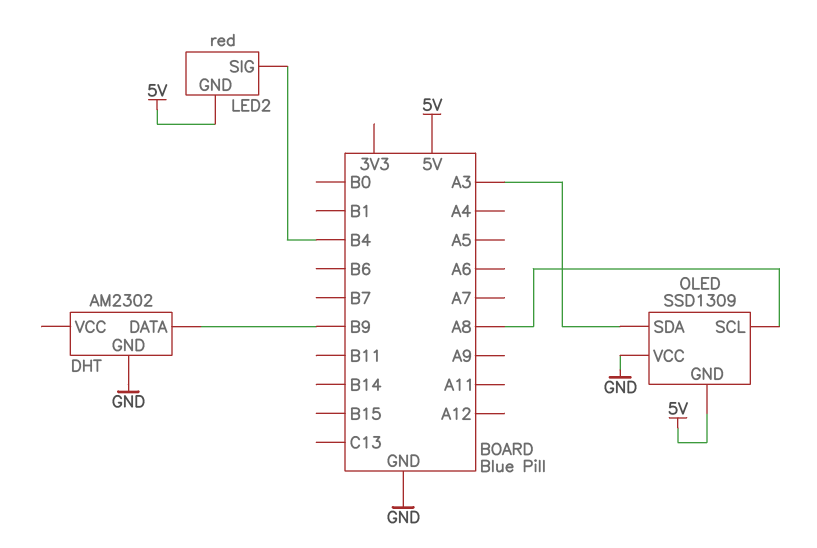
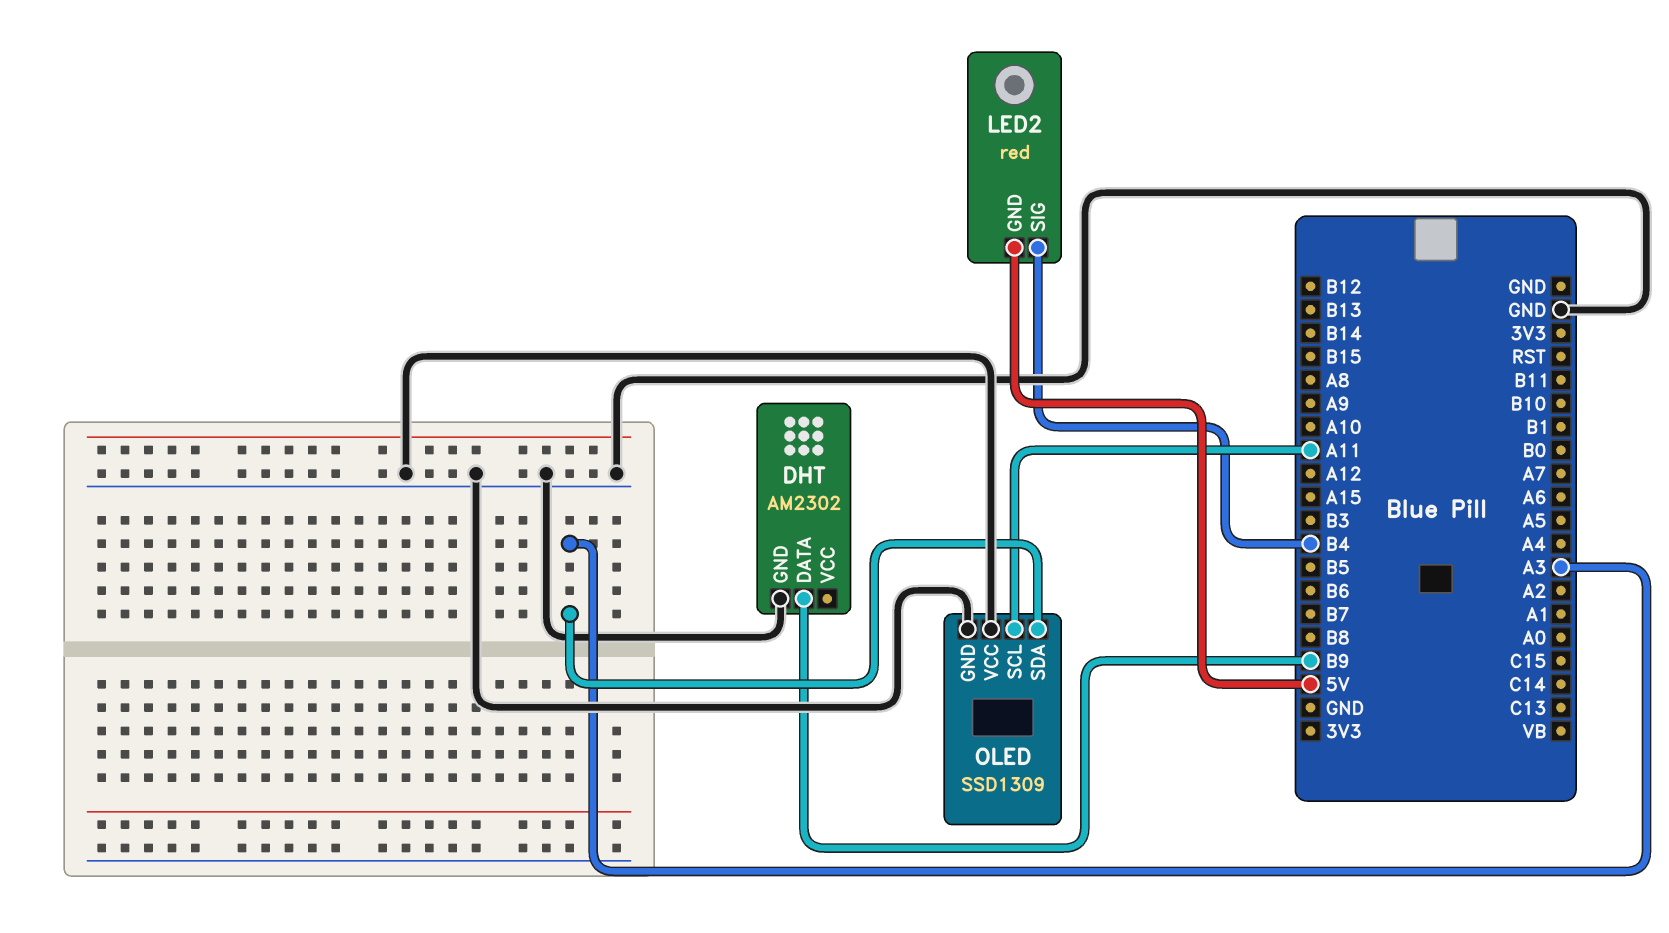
OLED pin GND: 5V -> GND
OLED pin SCL: A8 -> A11

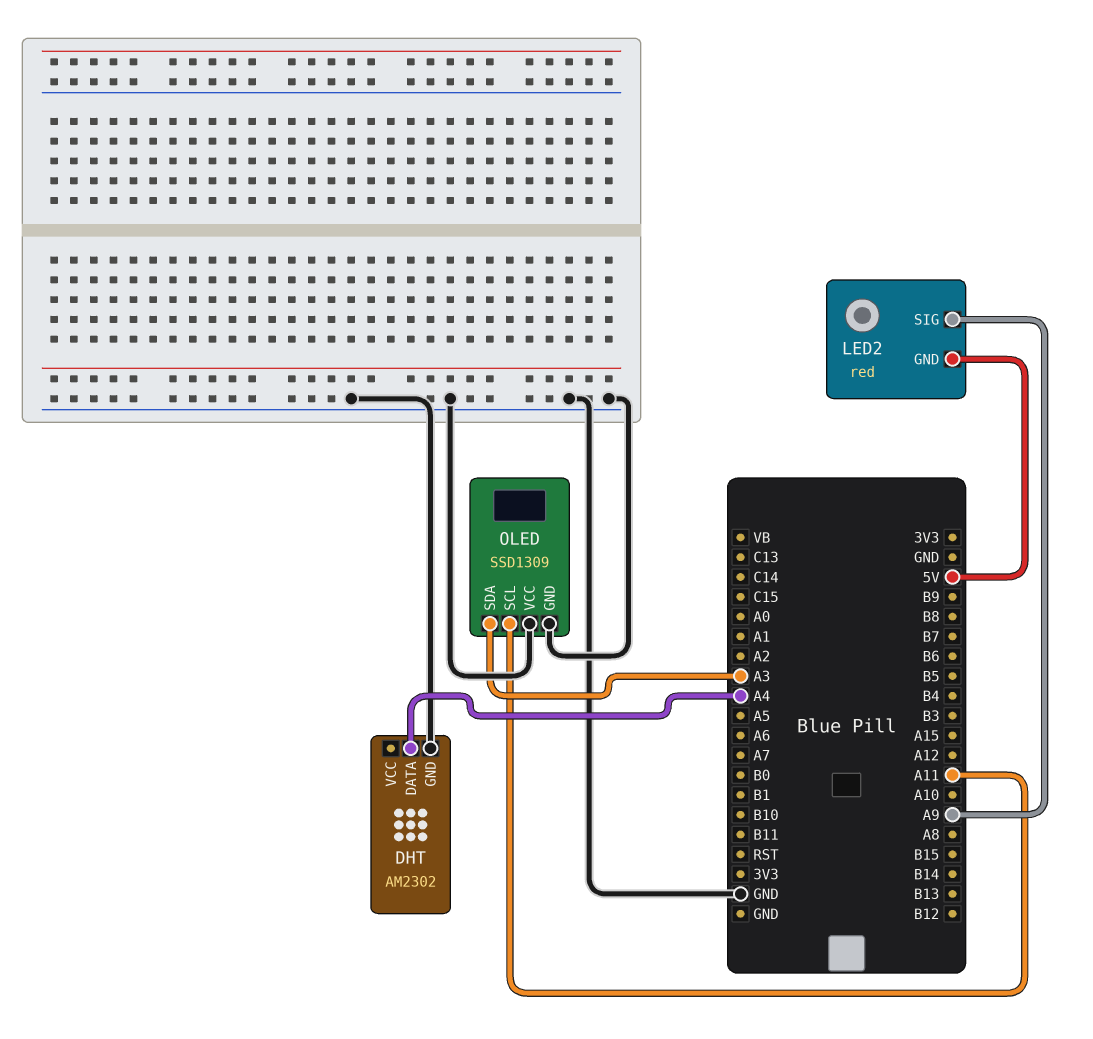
DHT pin DATA: B9 -> A4
LED2 pin SIG: B4 -> A9

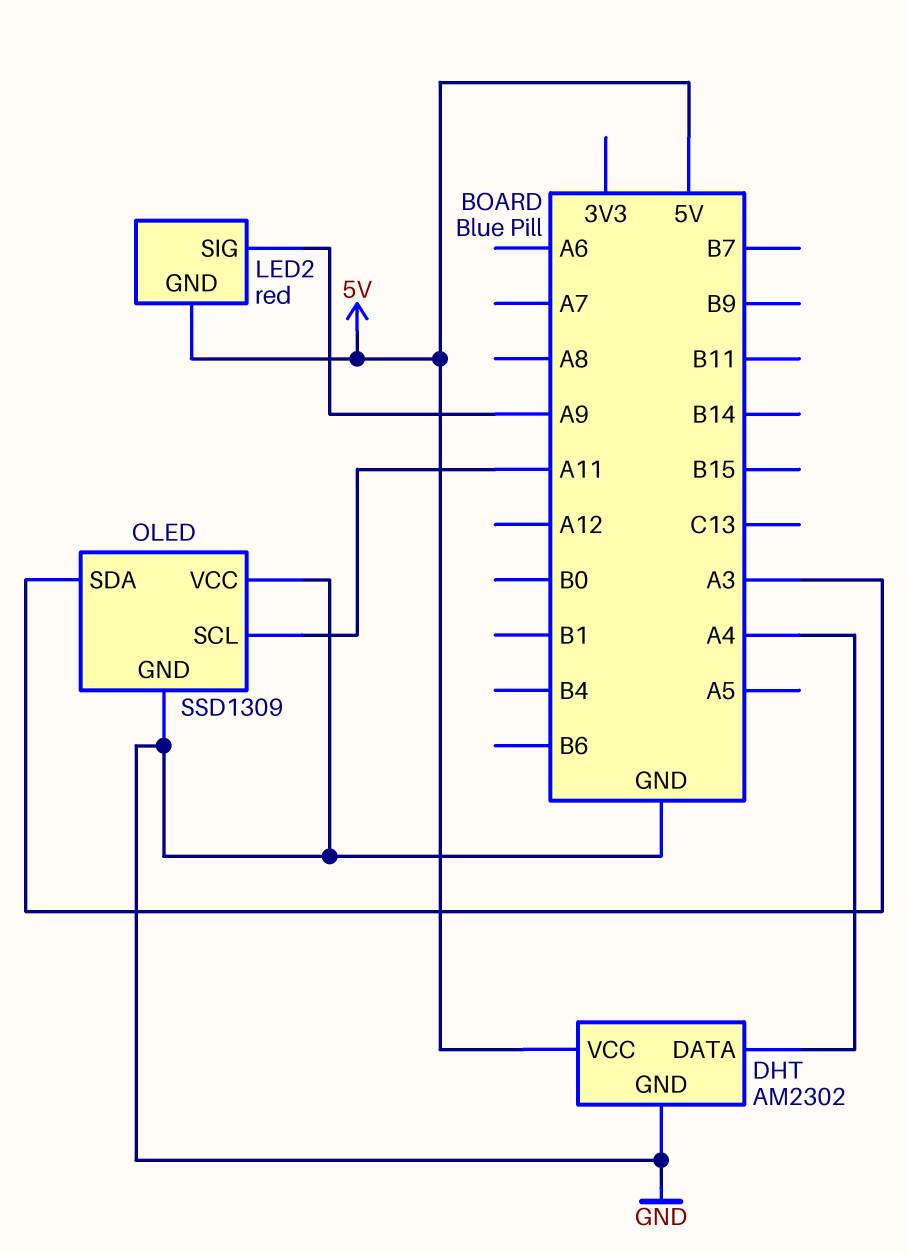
DHT pin VCC: none -> 5V

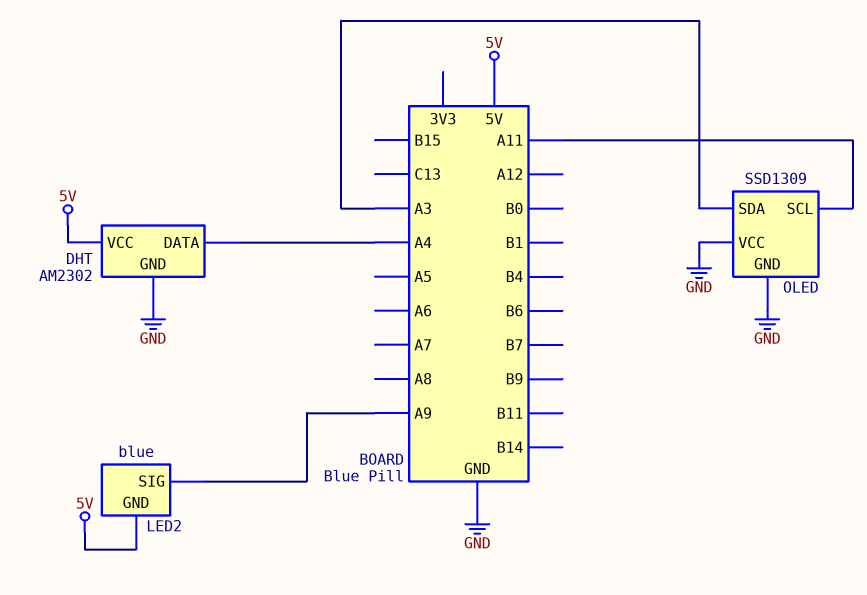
LED2: red -> blue

